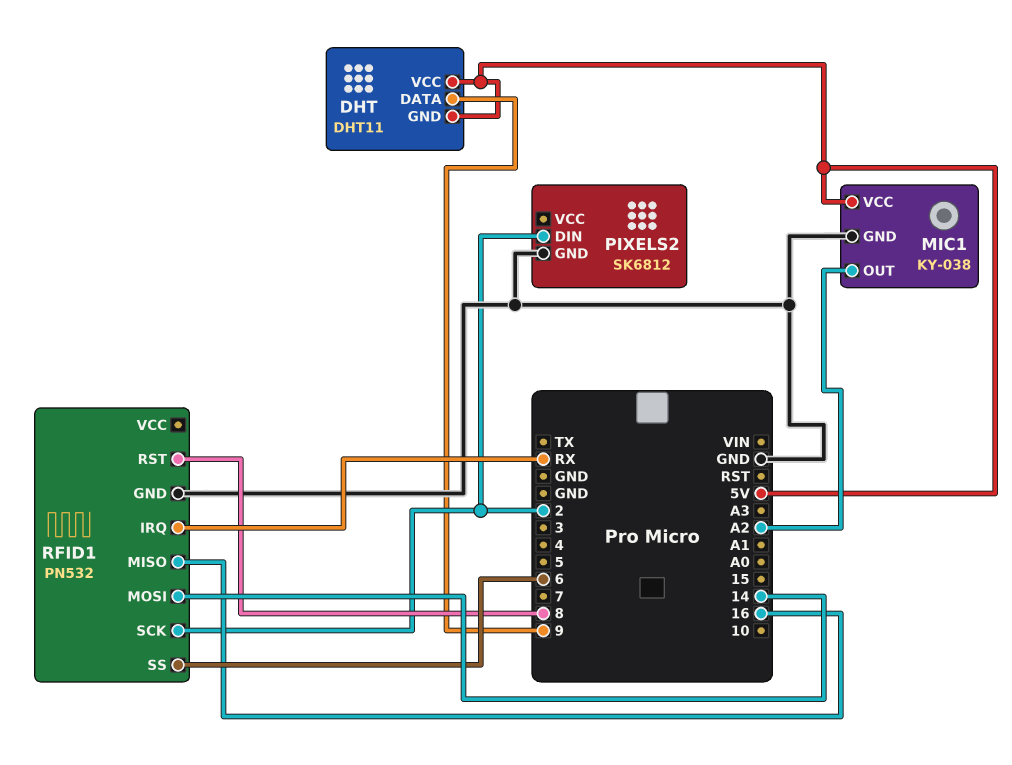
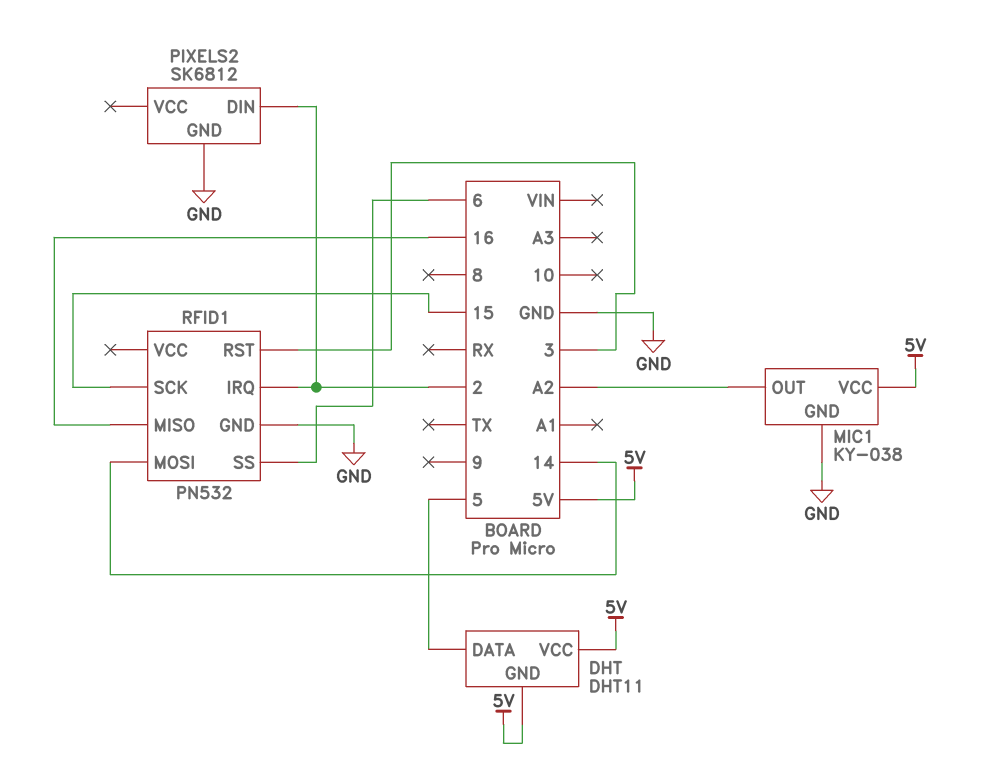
DHT pin DATA: 9 -> 5
RFID1 pin IRQ: RX -> 2
RFID1 pin RST: 8 -> 3
RFID1 pin SCK: 2 -> 15

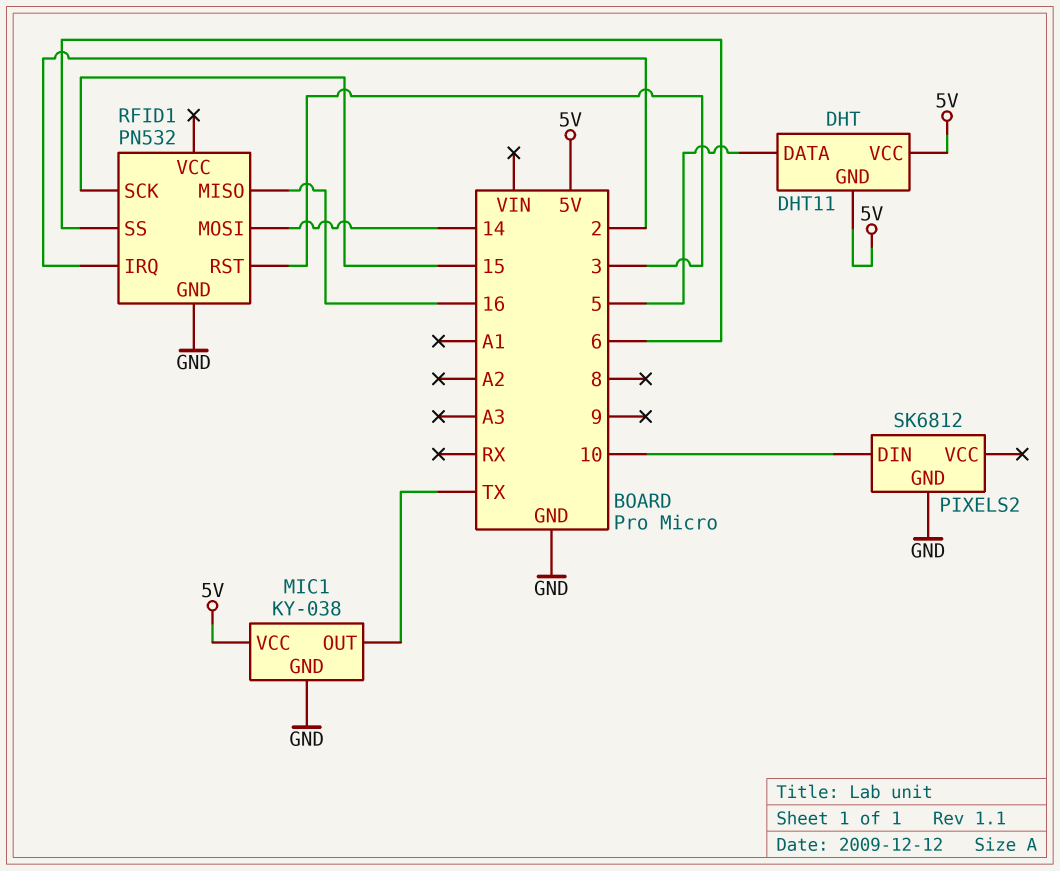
MIC1 pin OUT: A2 -> TX
PIXELS2 pin DIN: 2 -> 10

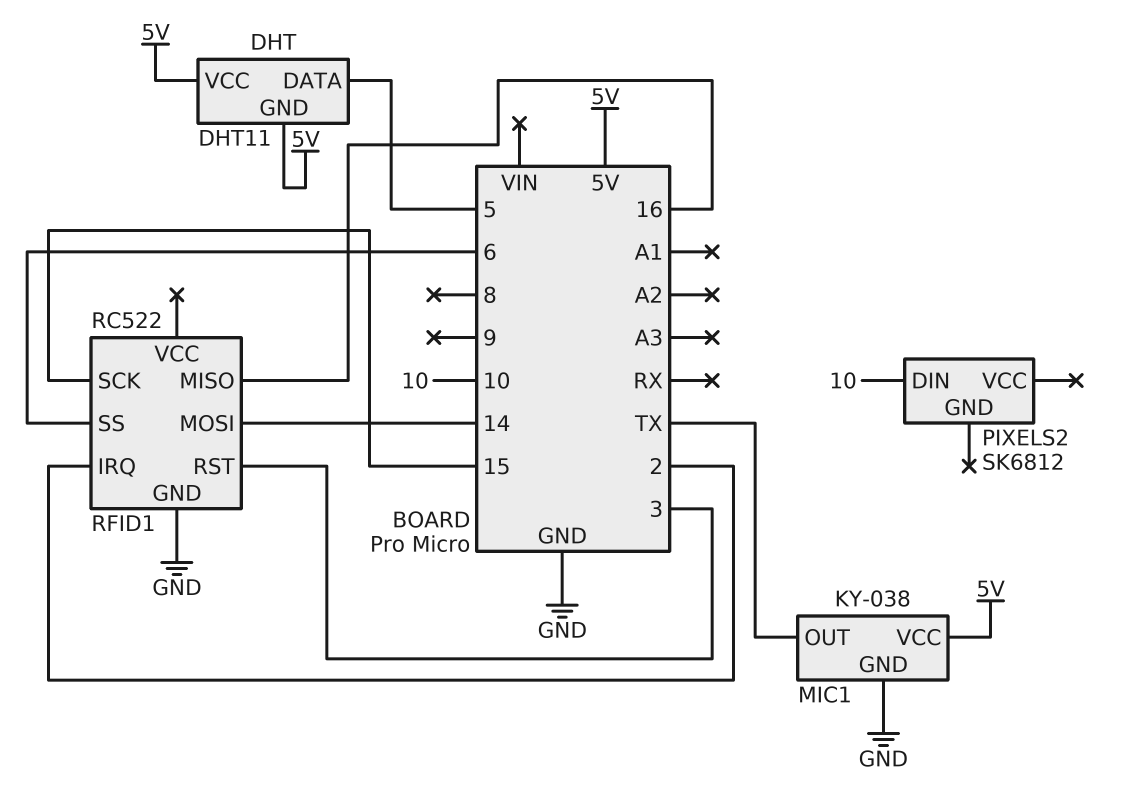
PIXELS2 pin GND: GND -> none
RFID1: PN532 -> RC522

